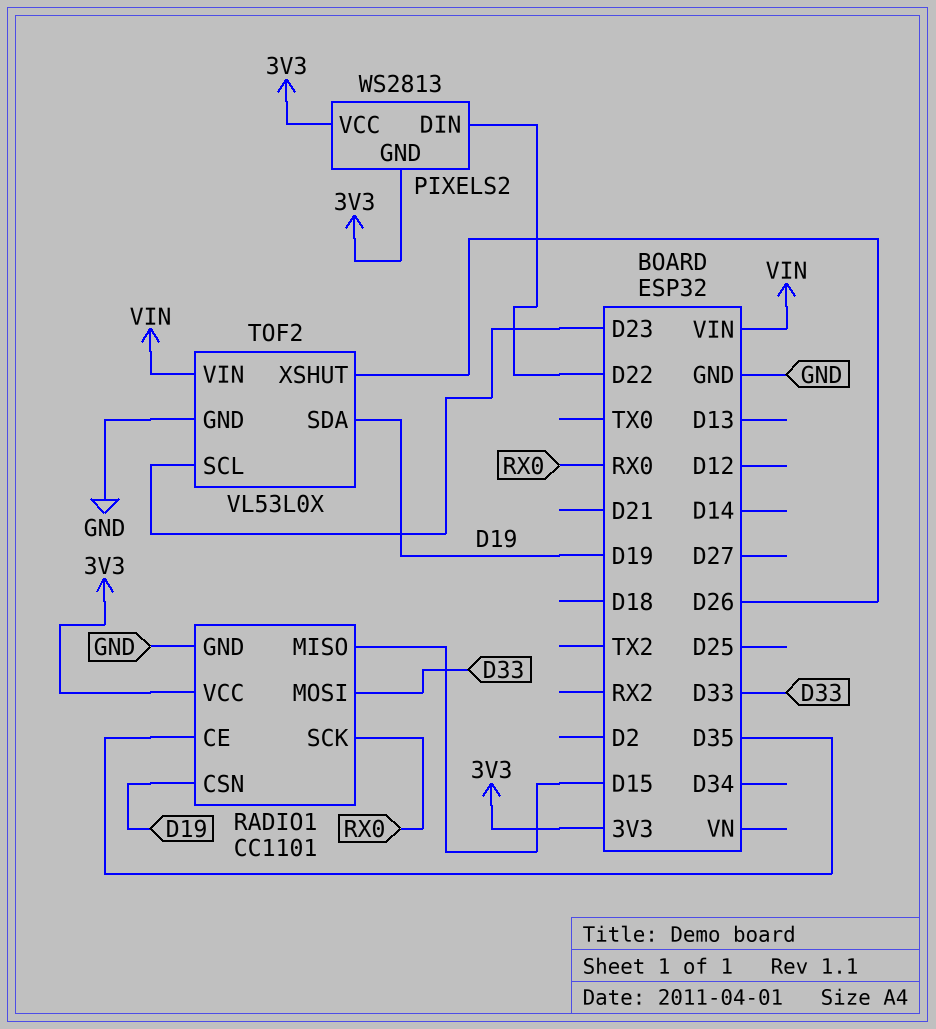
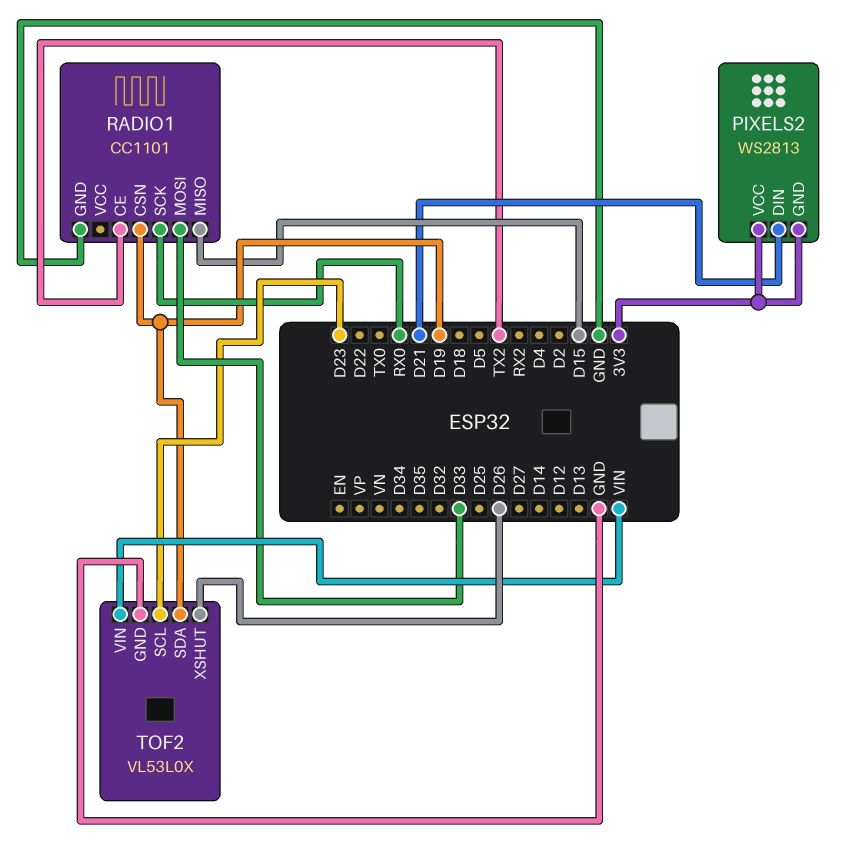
PIXELS2 pin DIN: D22 -> D21
RADIO1 pin CE: D35 -> TX2
RADIO1 pin VCC: 3V3 -> none

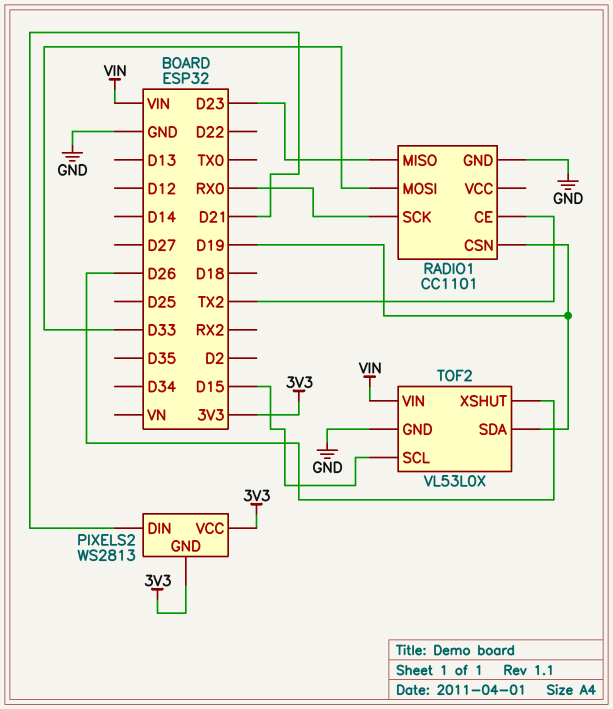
RADIO1 pin MISO: D15 -> D23
TOF2 pin SCL: D23 -> D15

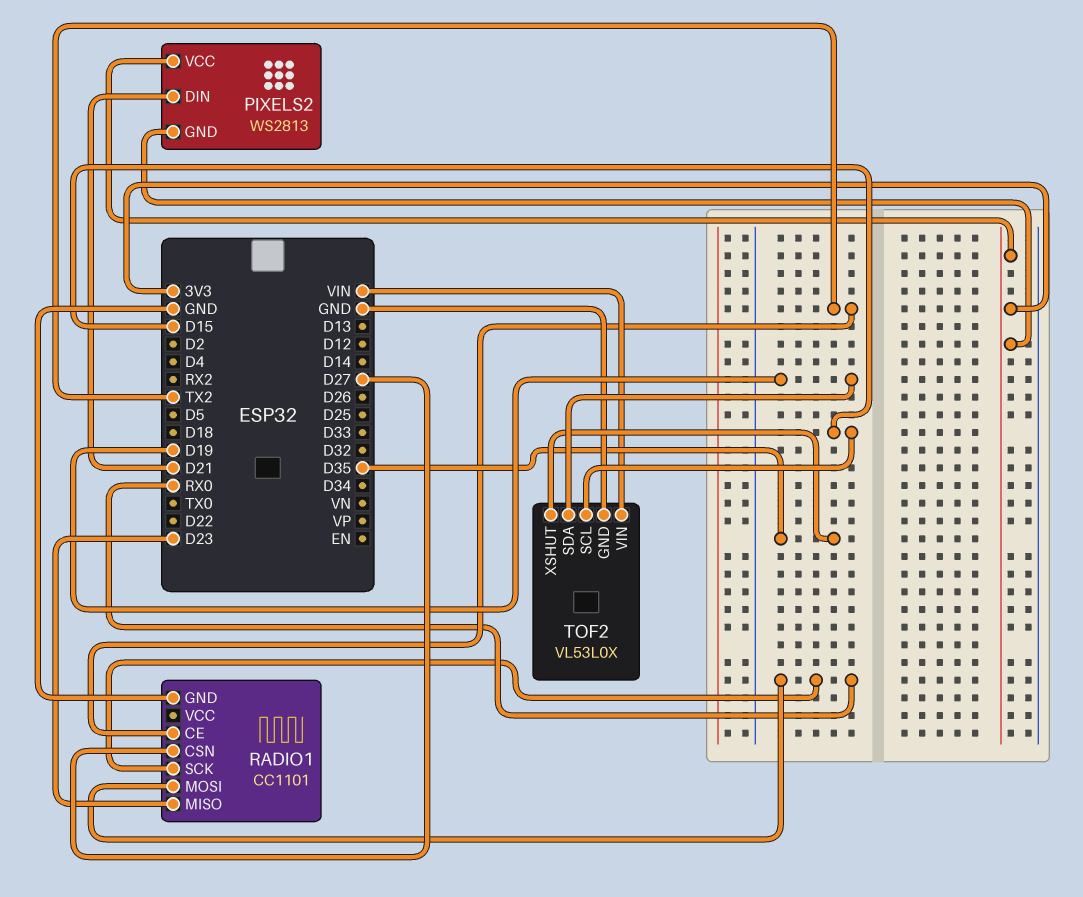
RADIO1 pin CSN: D19 -> D27
RADIO1 pin MOSI: D33 -> RX0
TOF2 pin XSHUT: D26 -> D35

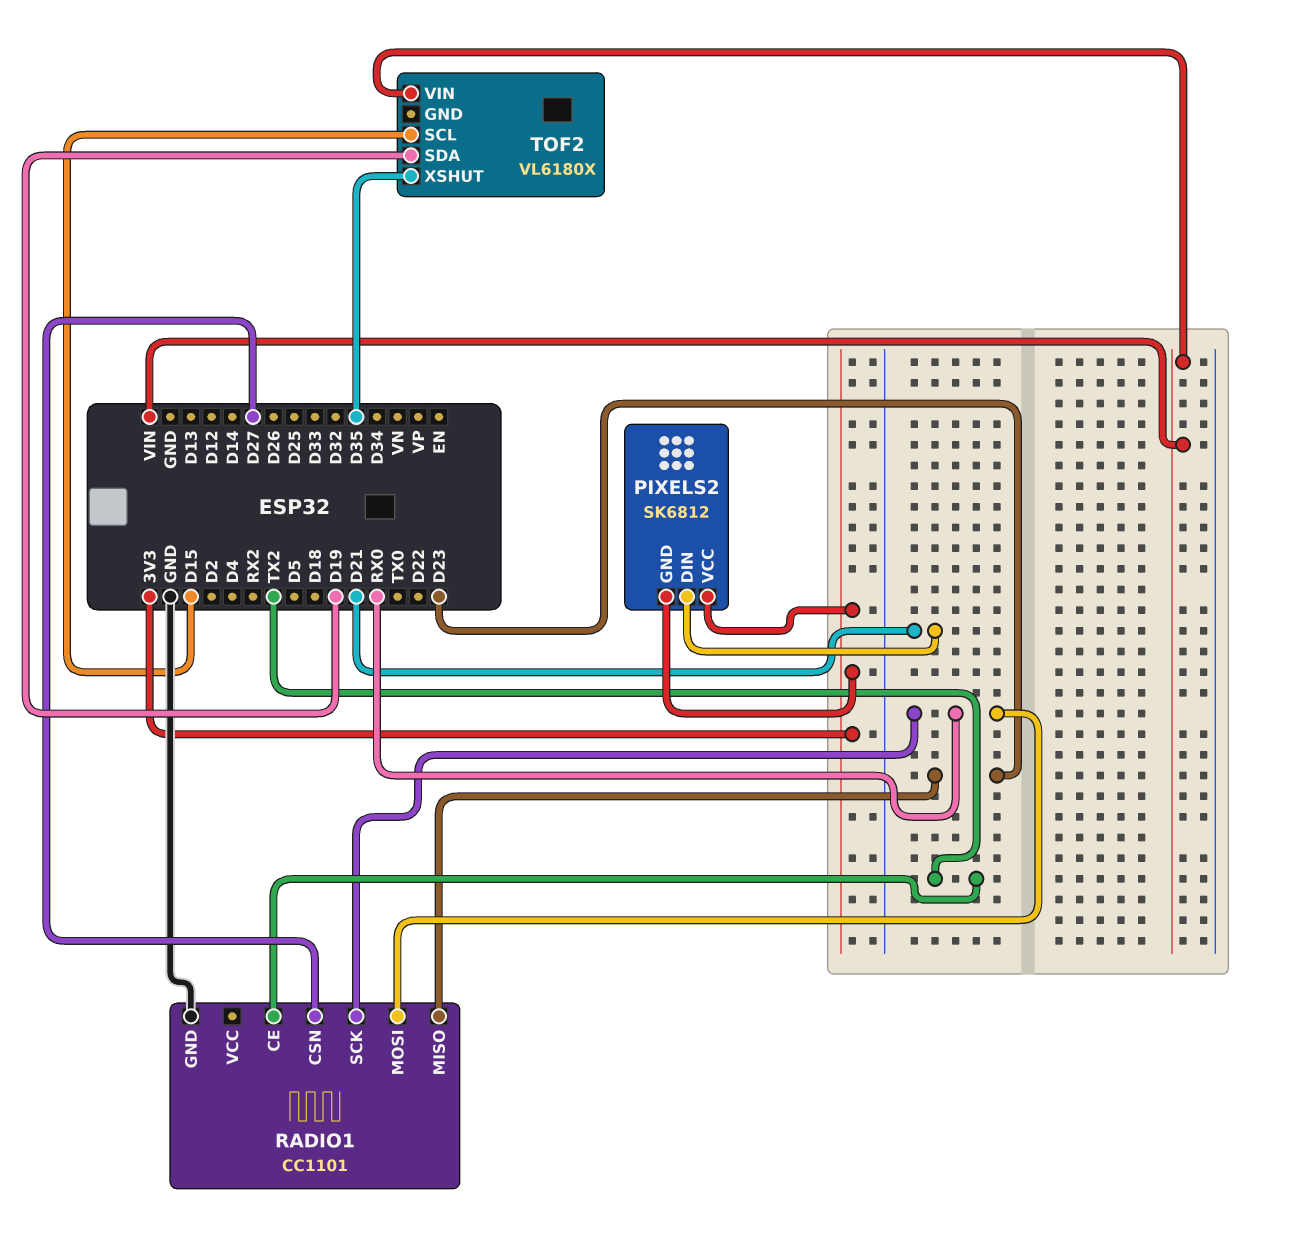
PIXELS2: WS2813 -> SK6812
TOF2: VL53L0X -> VL6180X
TOF2 pin GND: GND -> none

